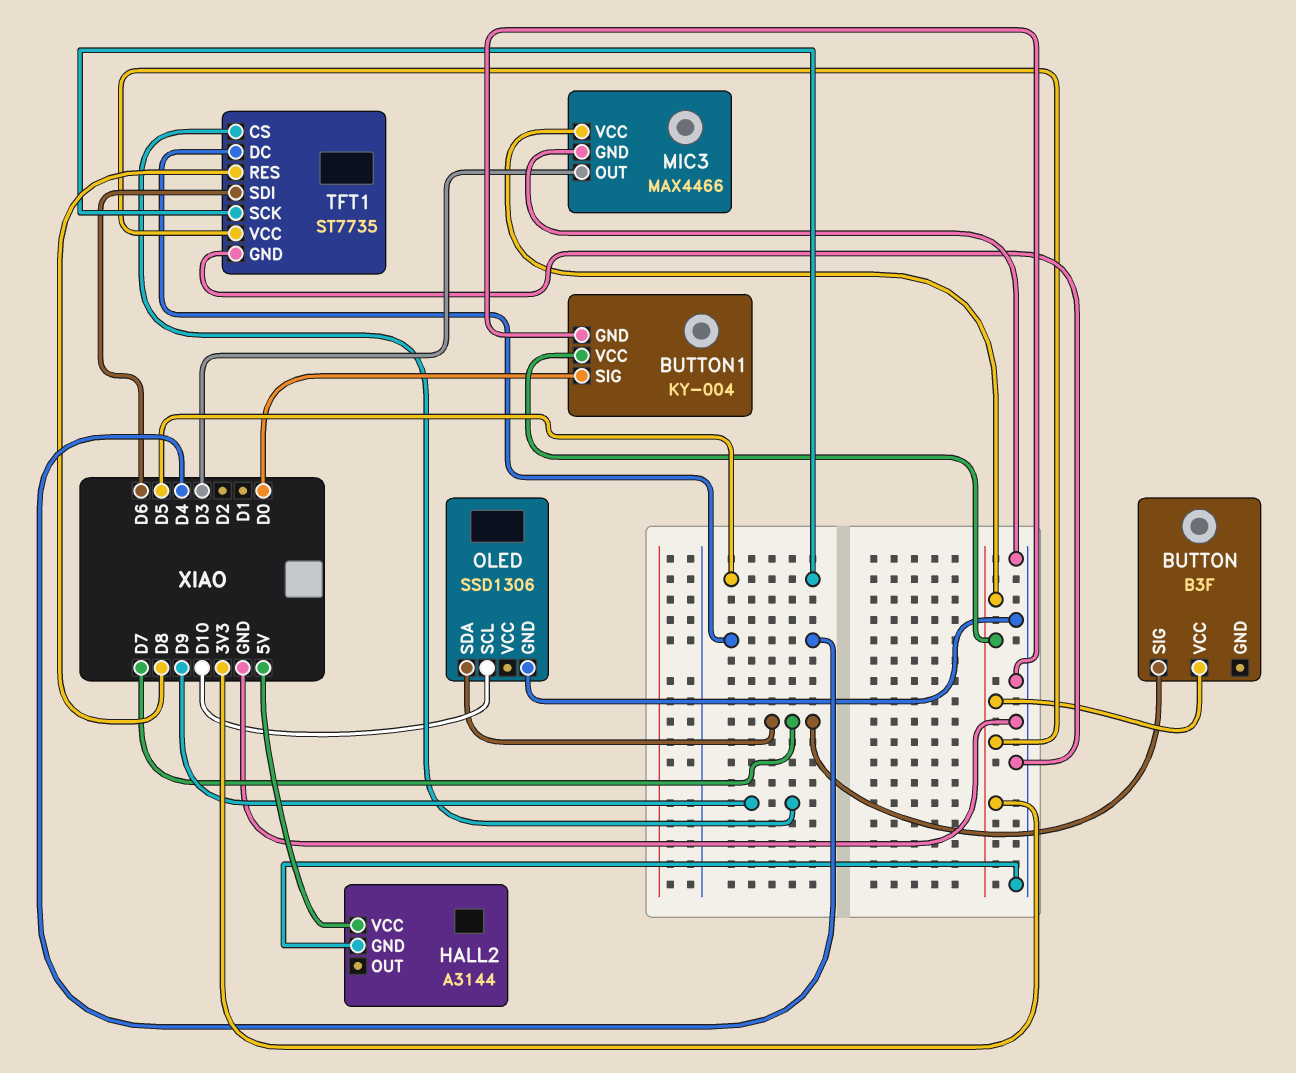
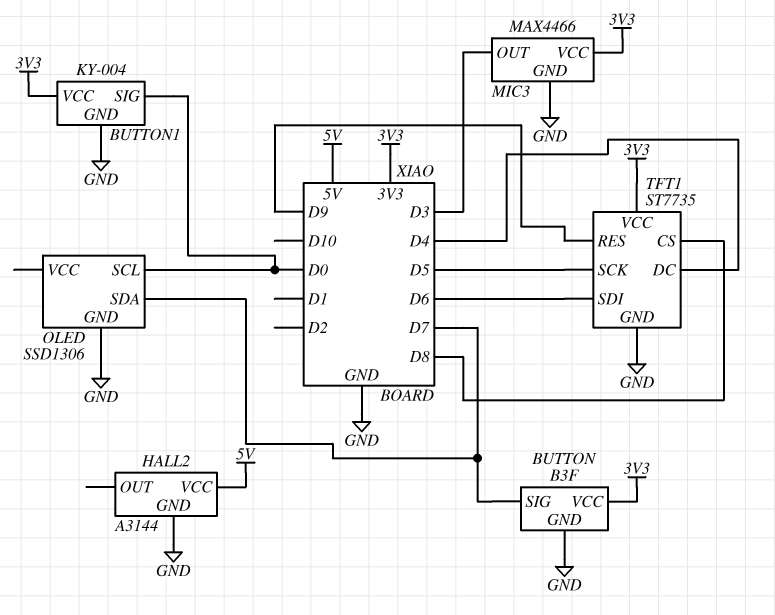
BUTTON pin GND: none -> GND
OLED pin SCL: D10 -> D0
TFT1 pin CS: D9 -> D8
TFT1 pin RES: D8 -> D9

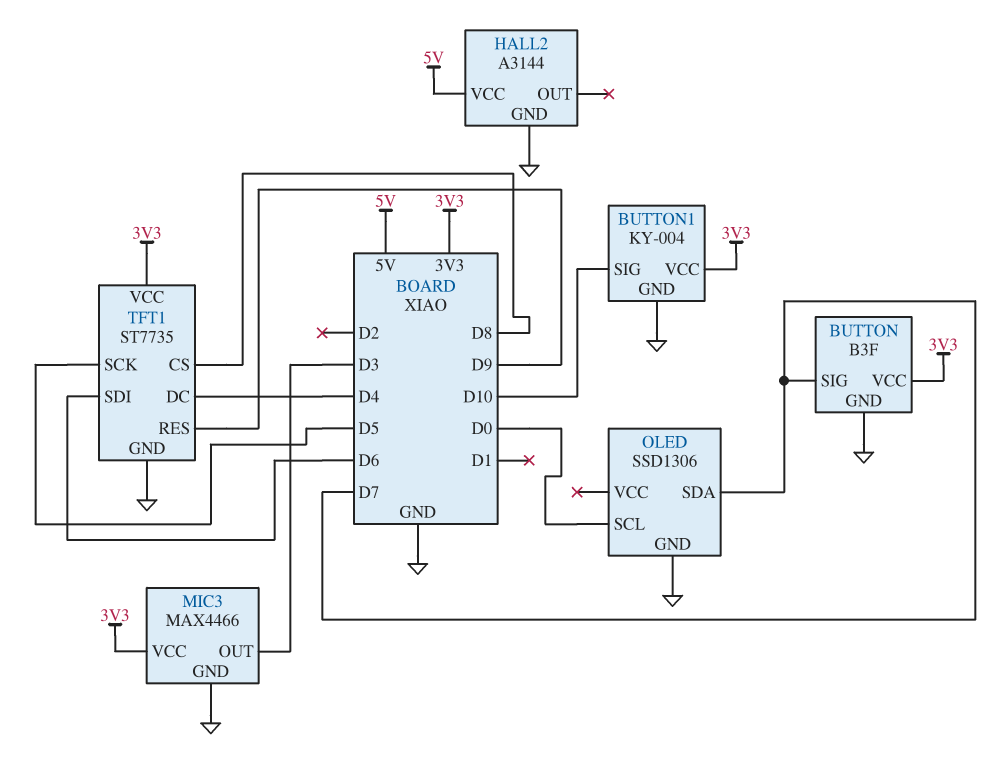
BUTTON1 pin SIG: D0 -> D10

